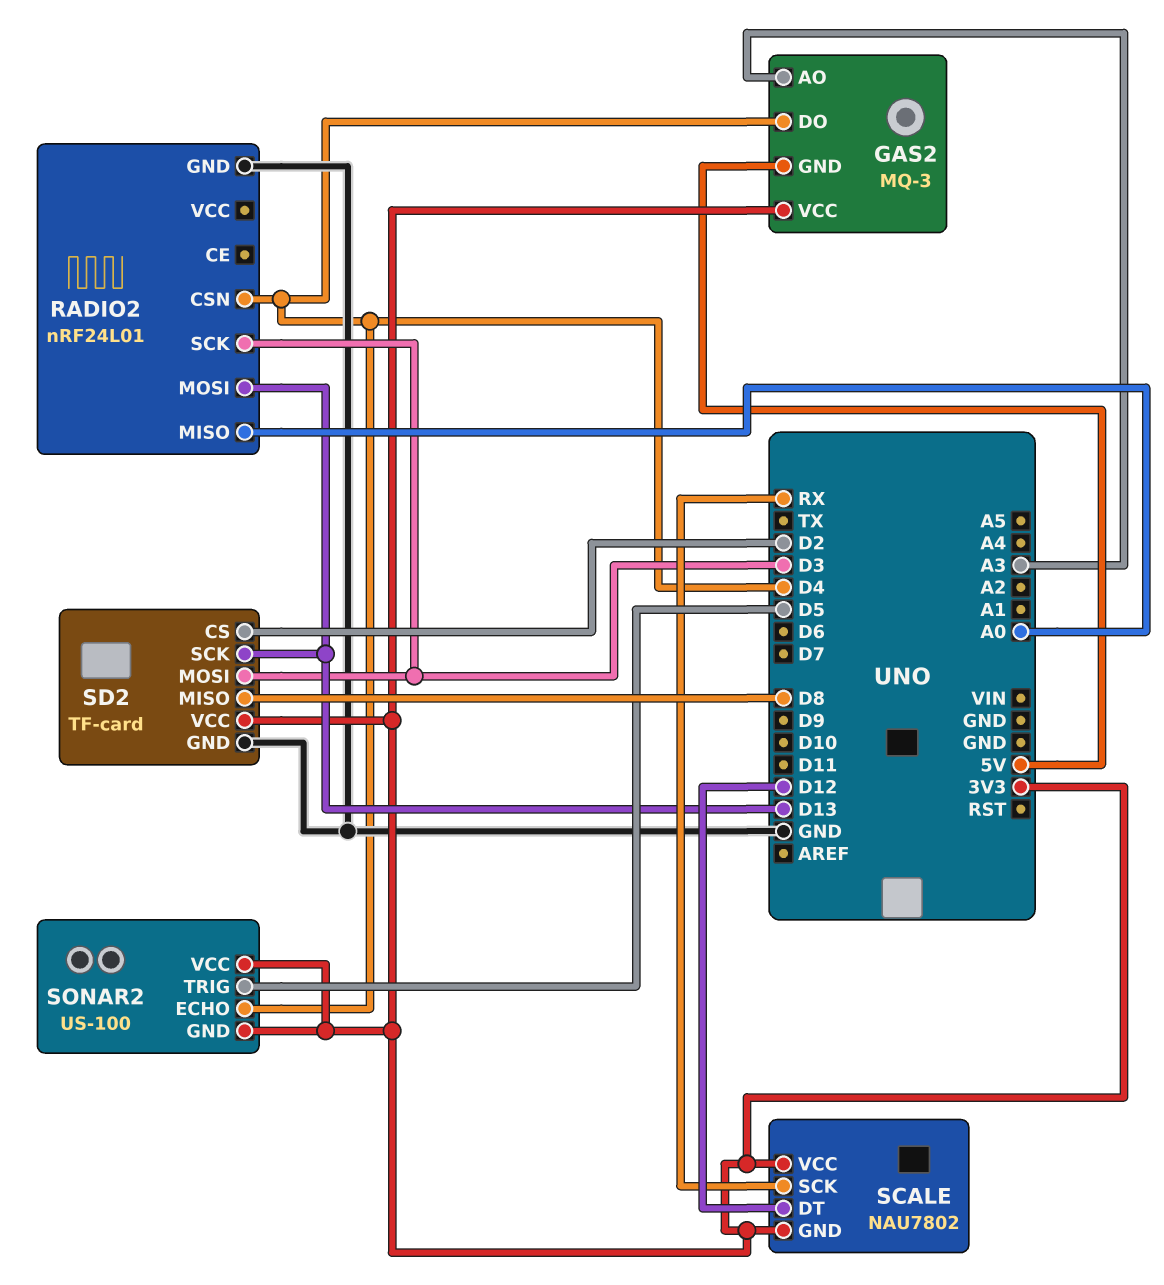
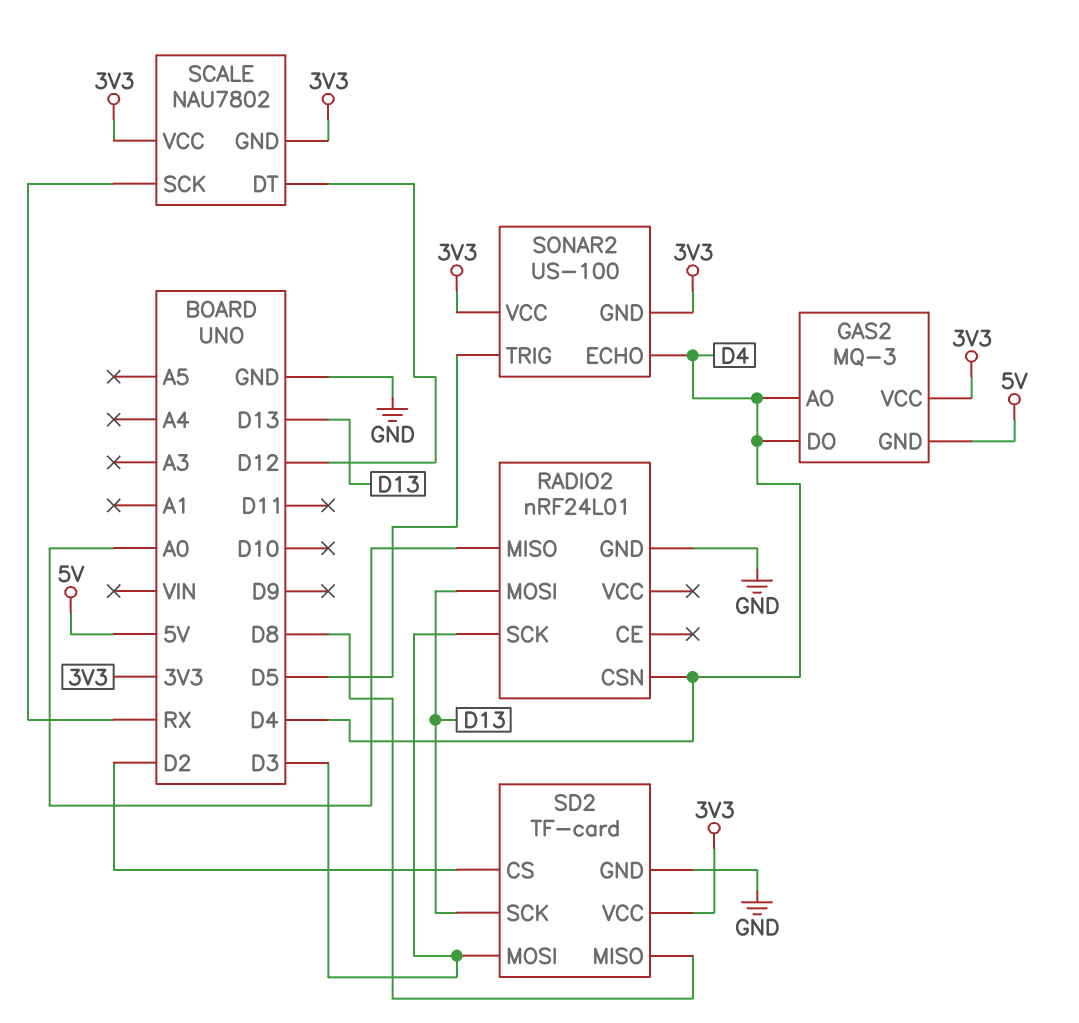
GAS2 pin AO: A3 -> D4

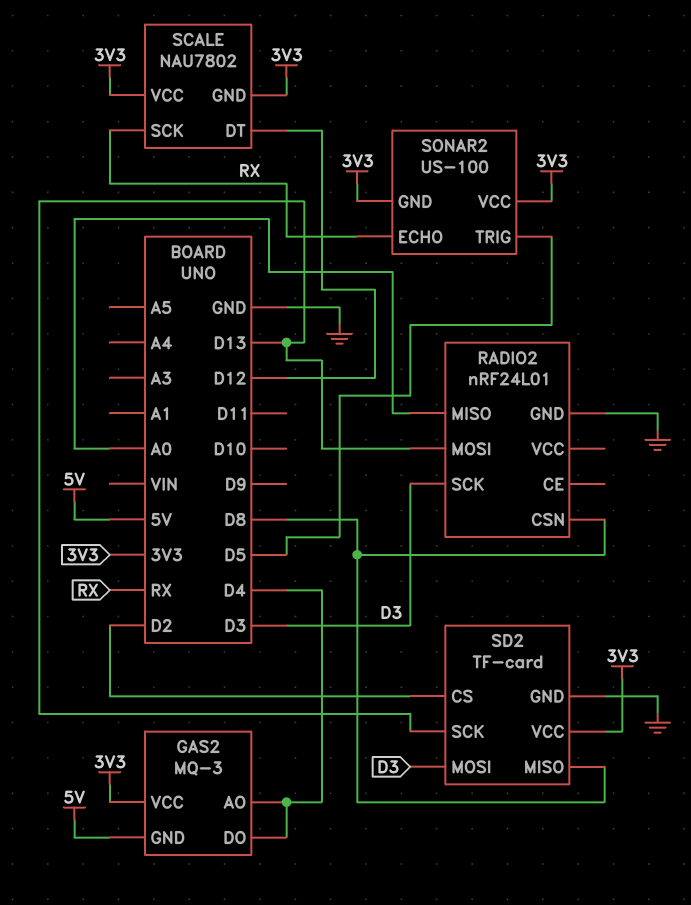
RADIO2 pin CSN: D4 -> D8
SONAR2 pin ECHO: D4 -> RX

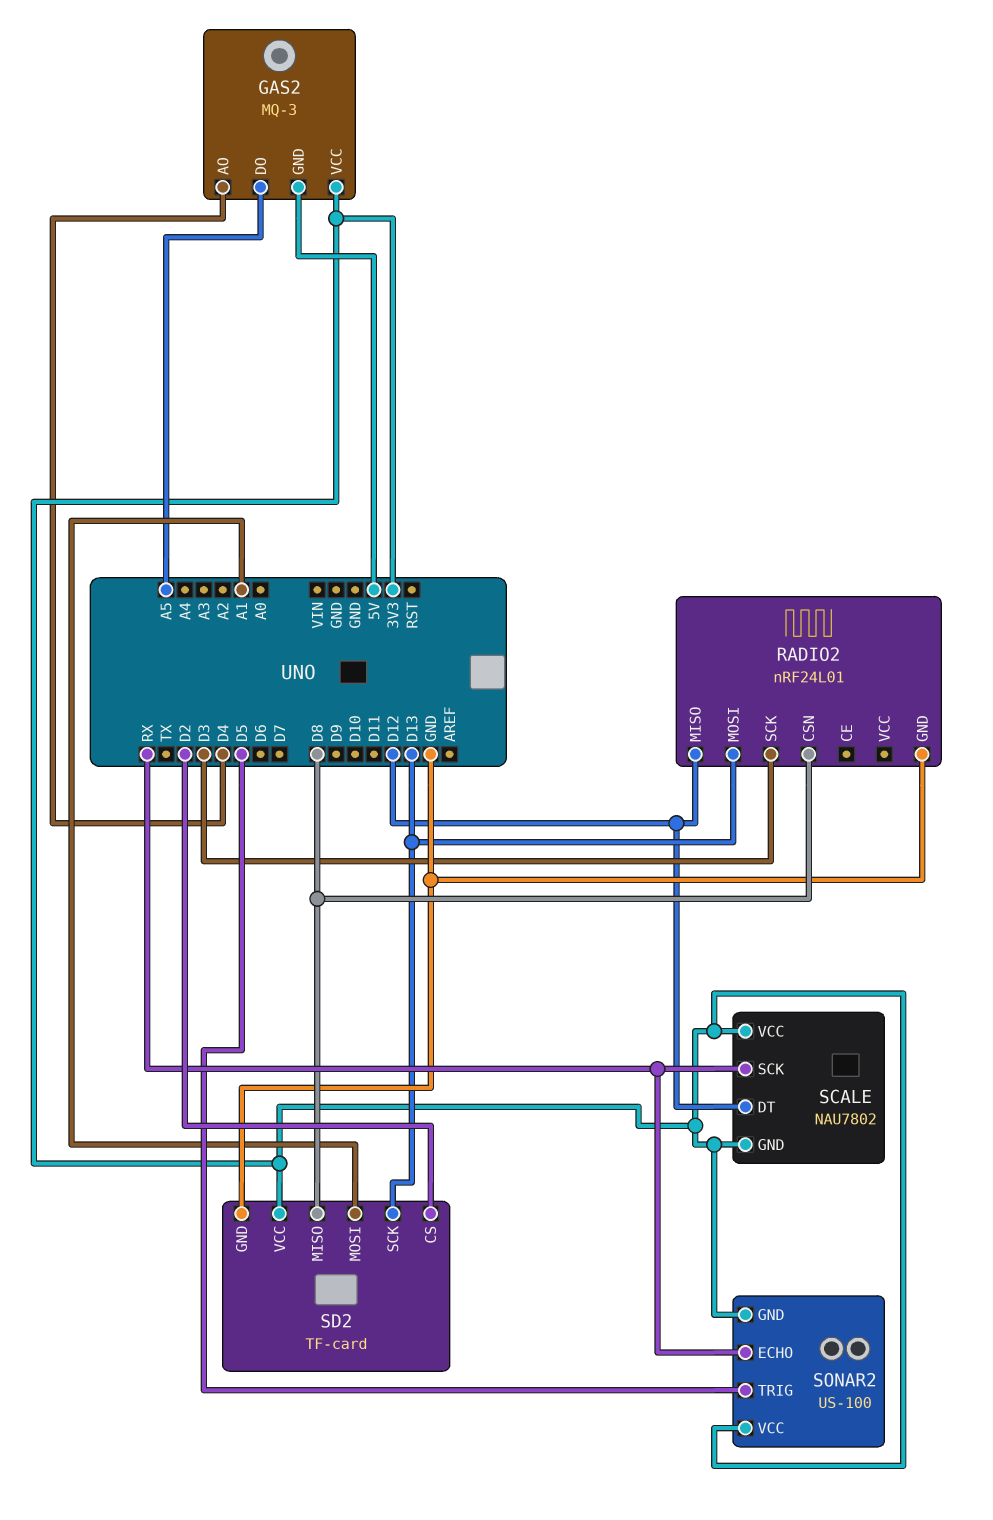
GAS2 pin DO: D4 -> A5
RADIO2 pin MISO: A0 -> D12
SD2 pin MOSI: D3 -> A1

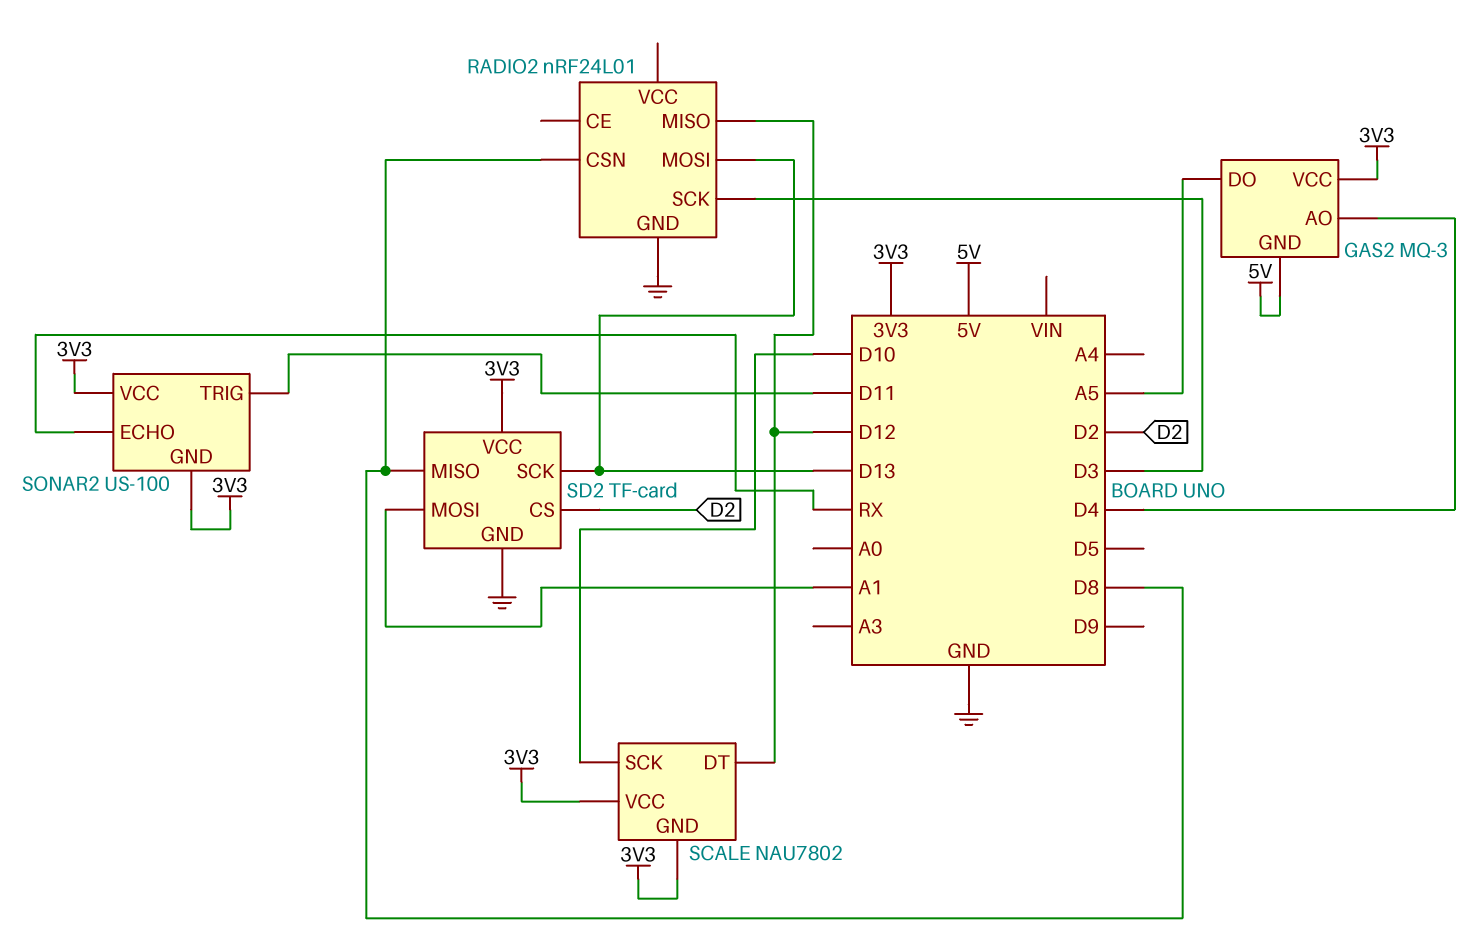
SCALE pin SCK: RX -> D10
SONAR2 pin TRIG: D5 -> D11

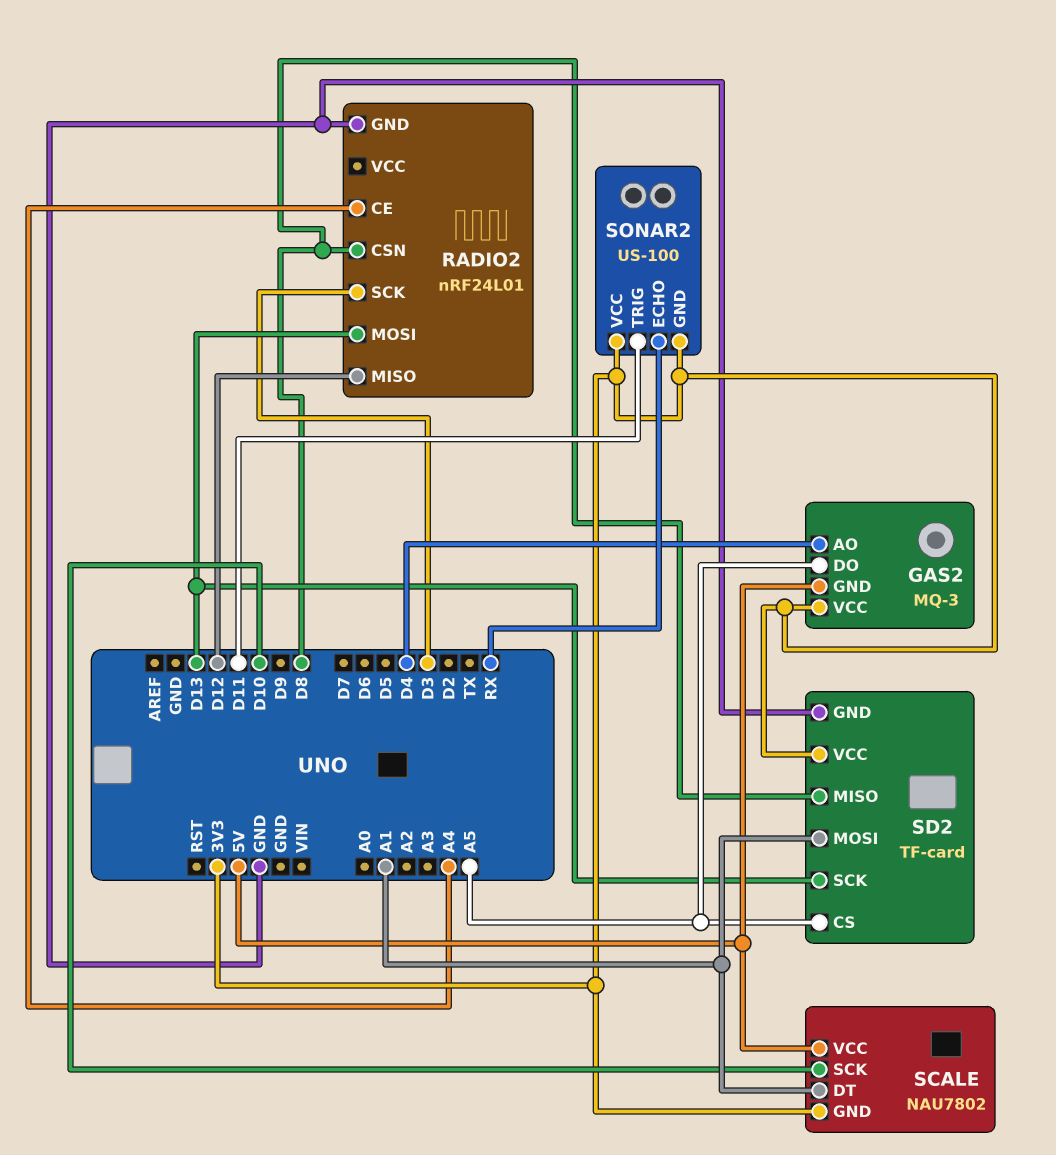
RADIO2 pin CE: none -> A4
SCALE pin DT: D12 -> A1
SCALE pin VCC: 3V3 -> 5V
SD2 pin CS: D2 -> A5

